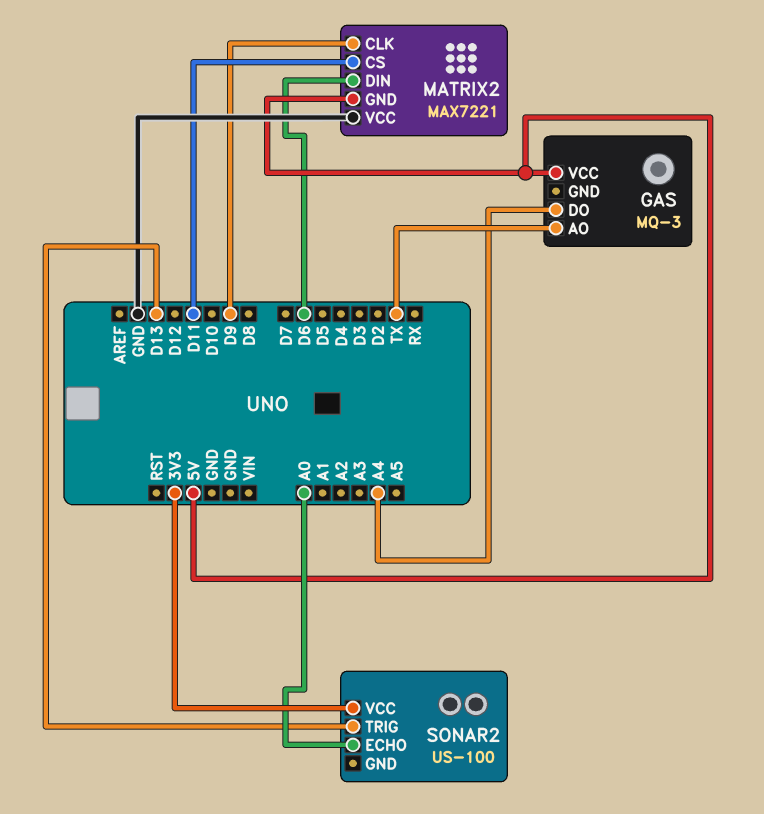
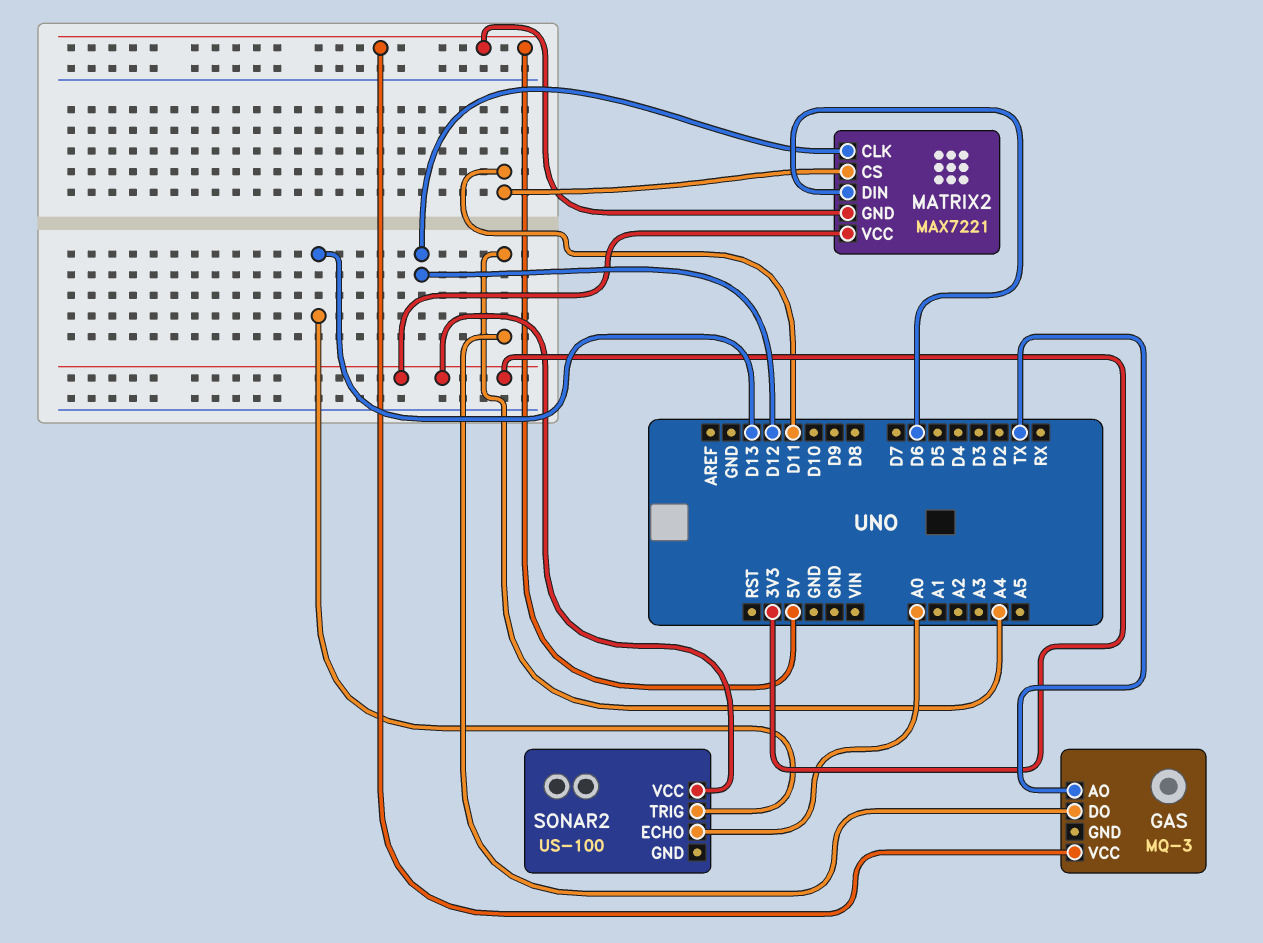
MATRIX2 pin CLK: D9 -> D12
MATRIX2 pin VCC: GND -> 3V3

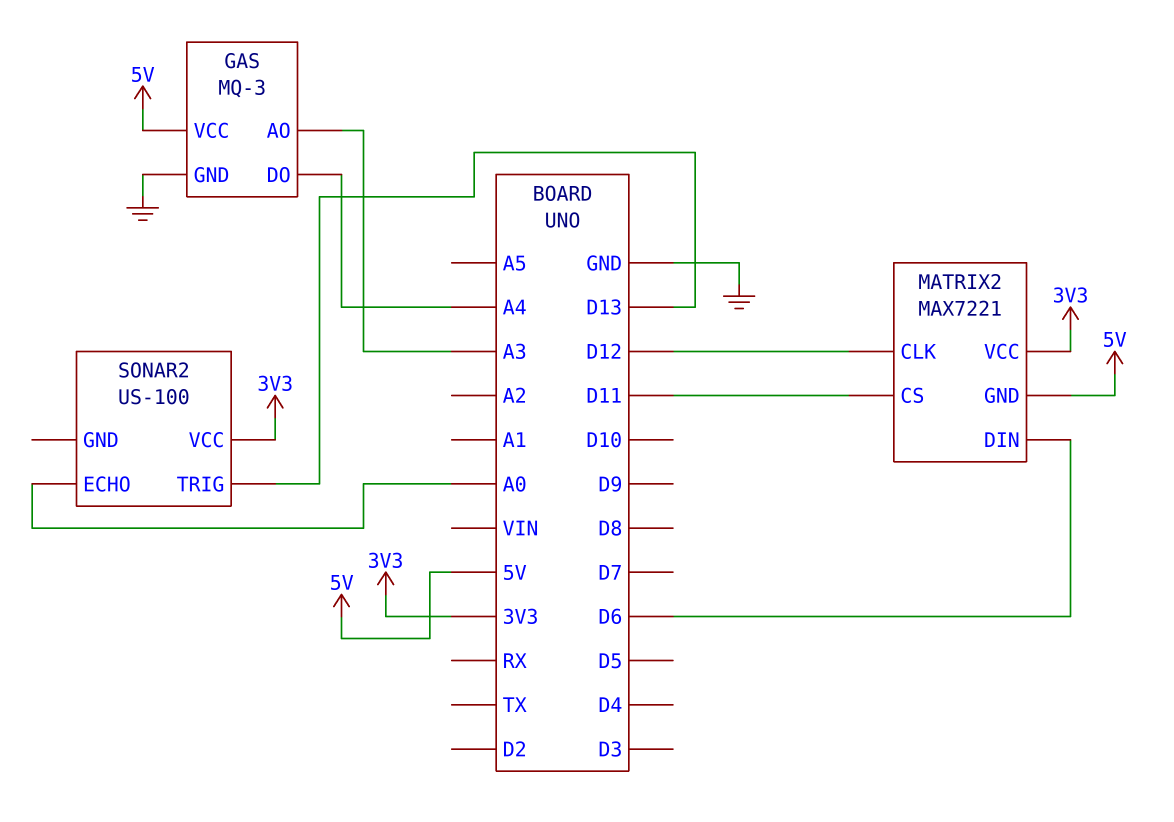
GAS pin AO: TX -> A3
GAS pin GND: none -> GND

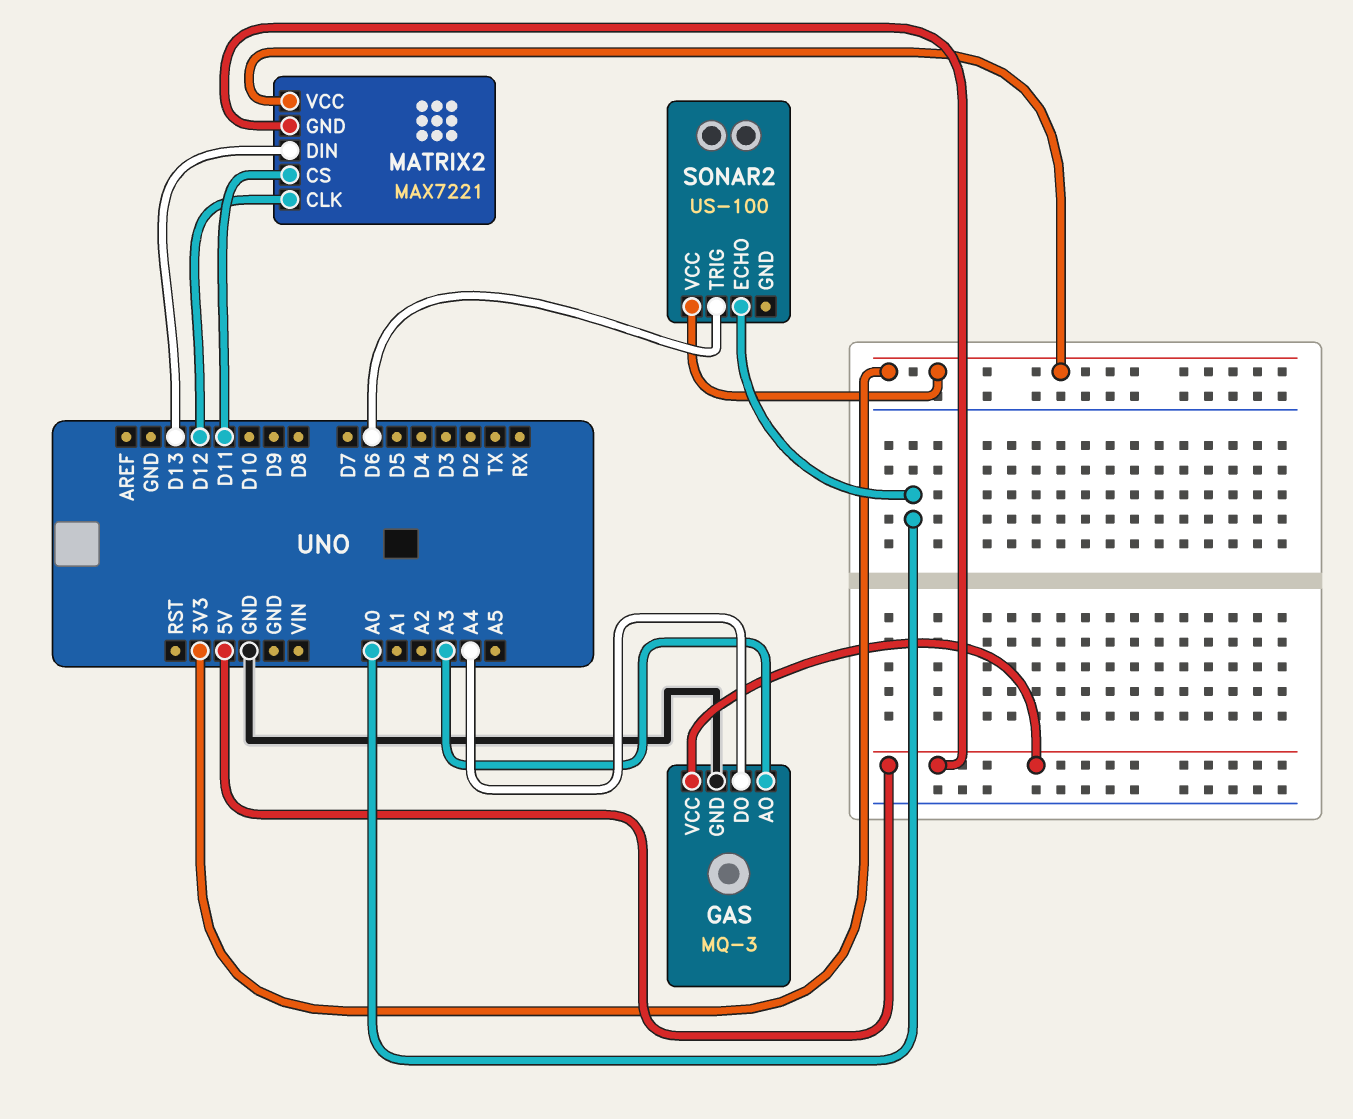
MATRIX2 pin DIN: D6 -> D13
SONAR2 pin TRIG: D13 -> D6

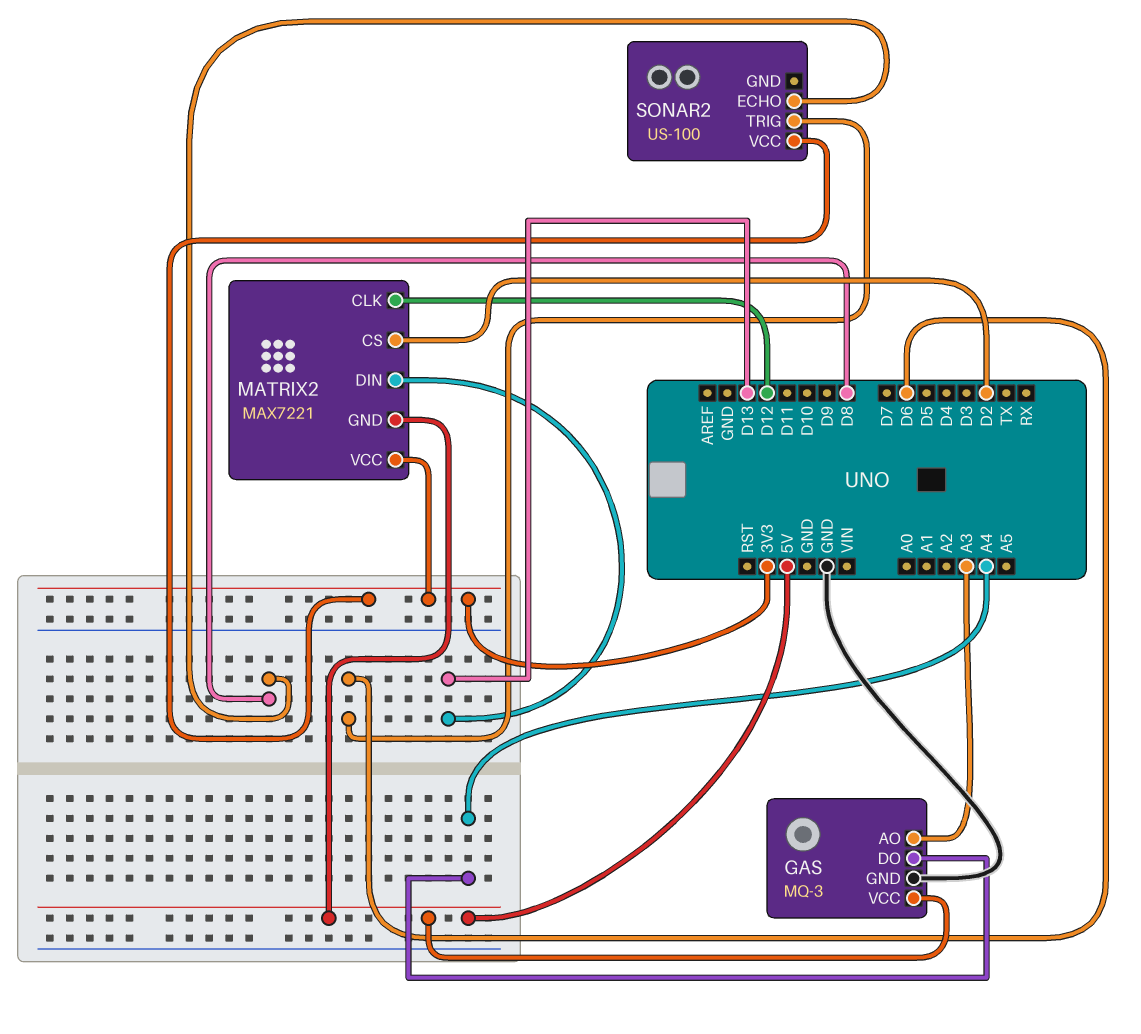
MATRIX2 pin CS: D11 -> D2
SONAR2 pin ECHO: A0 -> D8

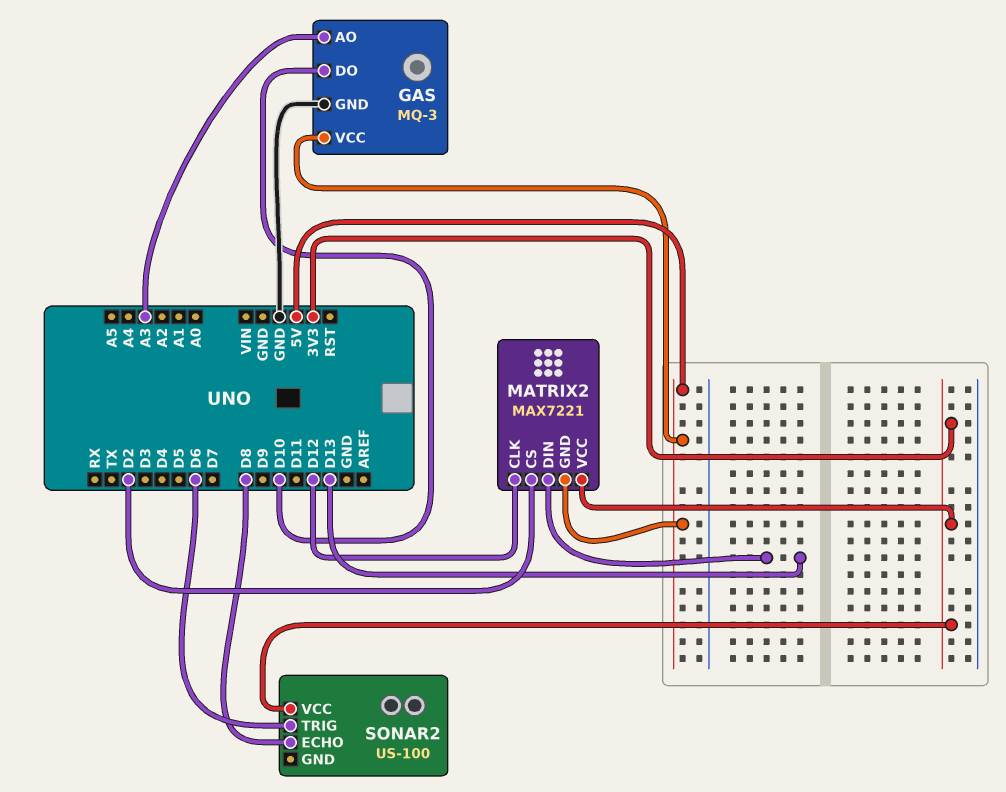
GAS pin DO: A4 -> D10

